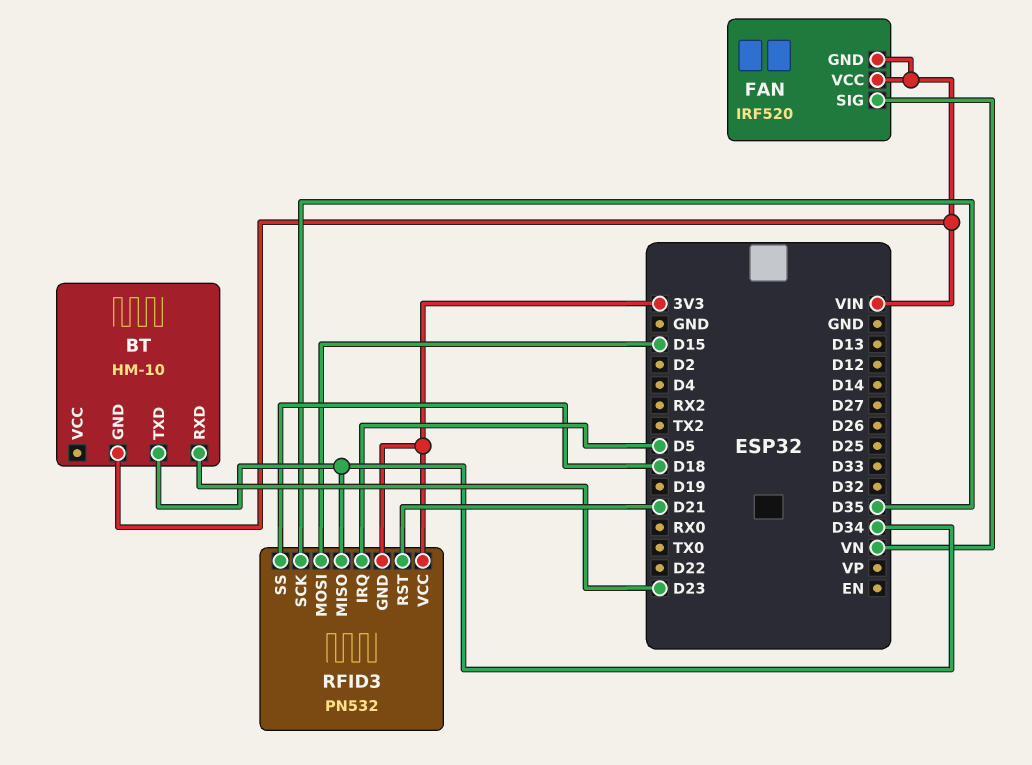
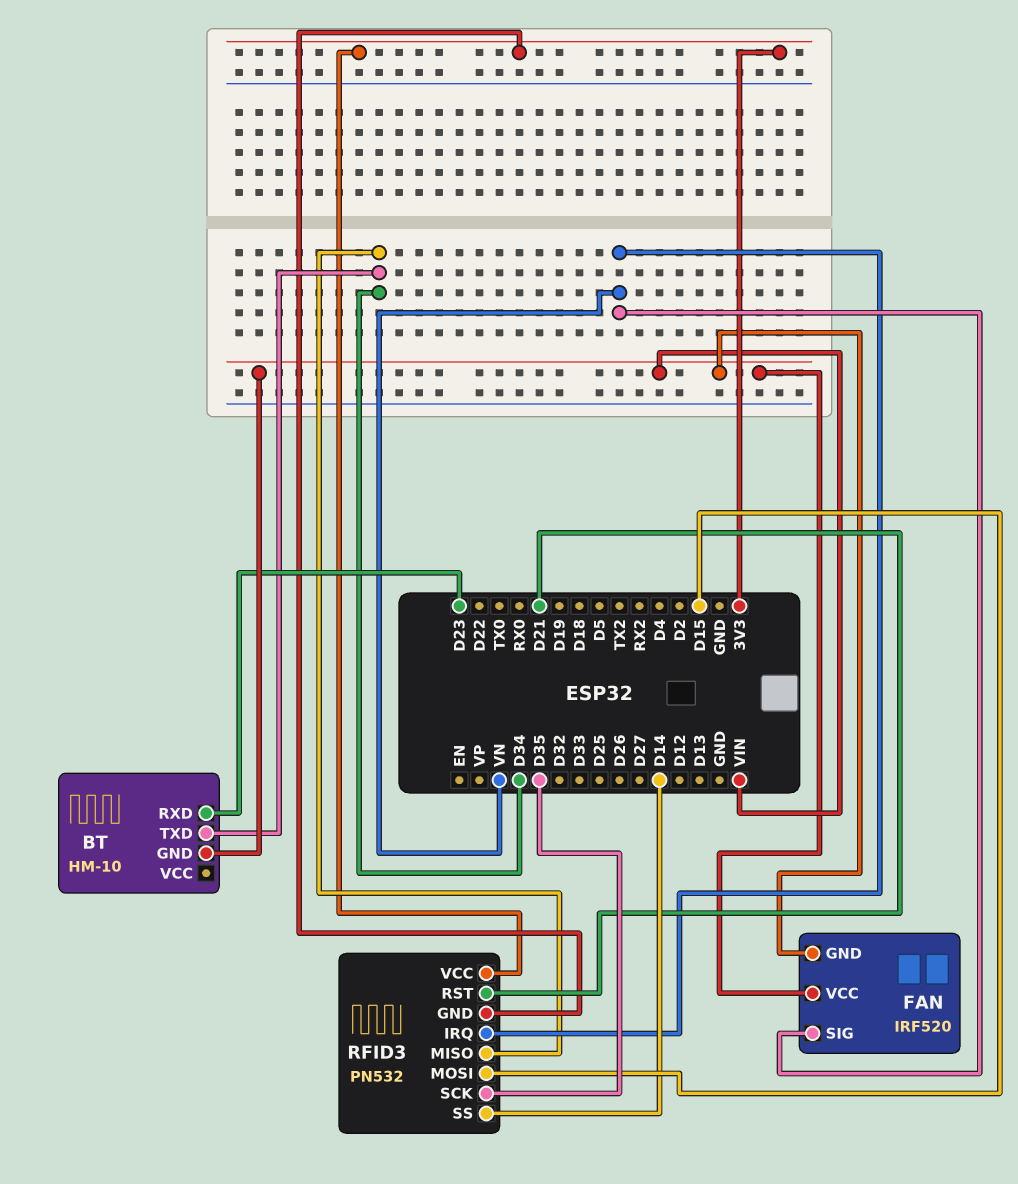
RFID3 pin IRQ: D5 -> VN
RFID3 pin SS: D18 -> D14

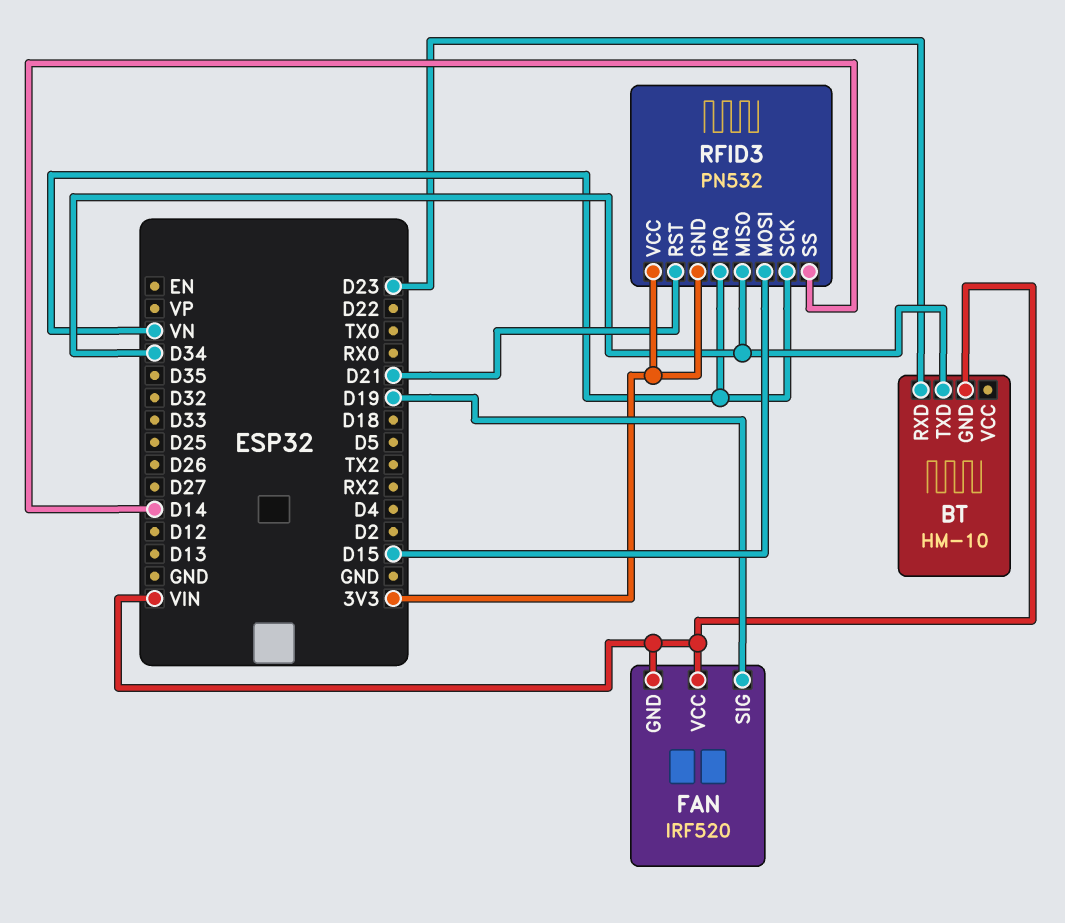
FAN pin SIG: VN -> D19
RFID3 pin SCK: D35 -> VN

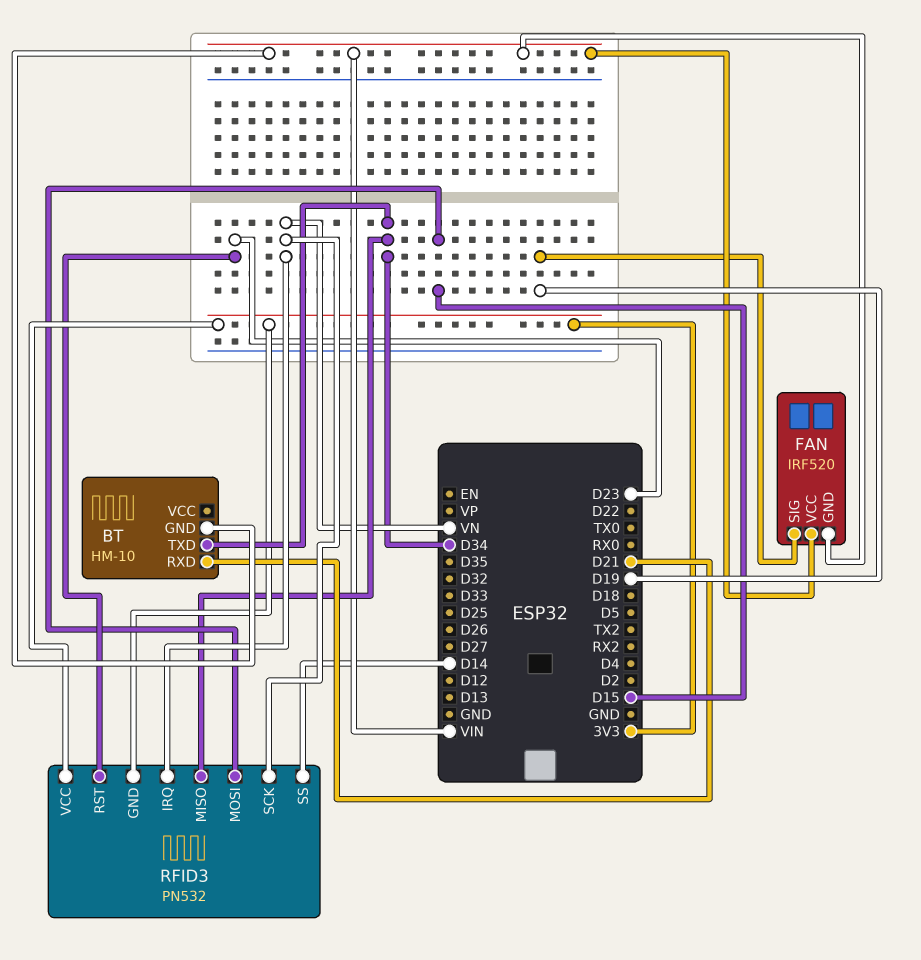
BT pin RXD: D23 -> D21
RFID3 pin RST: D21 -> D23

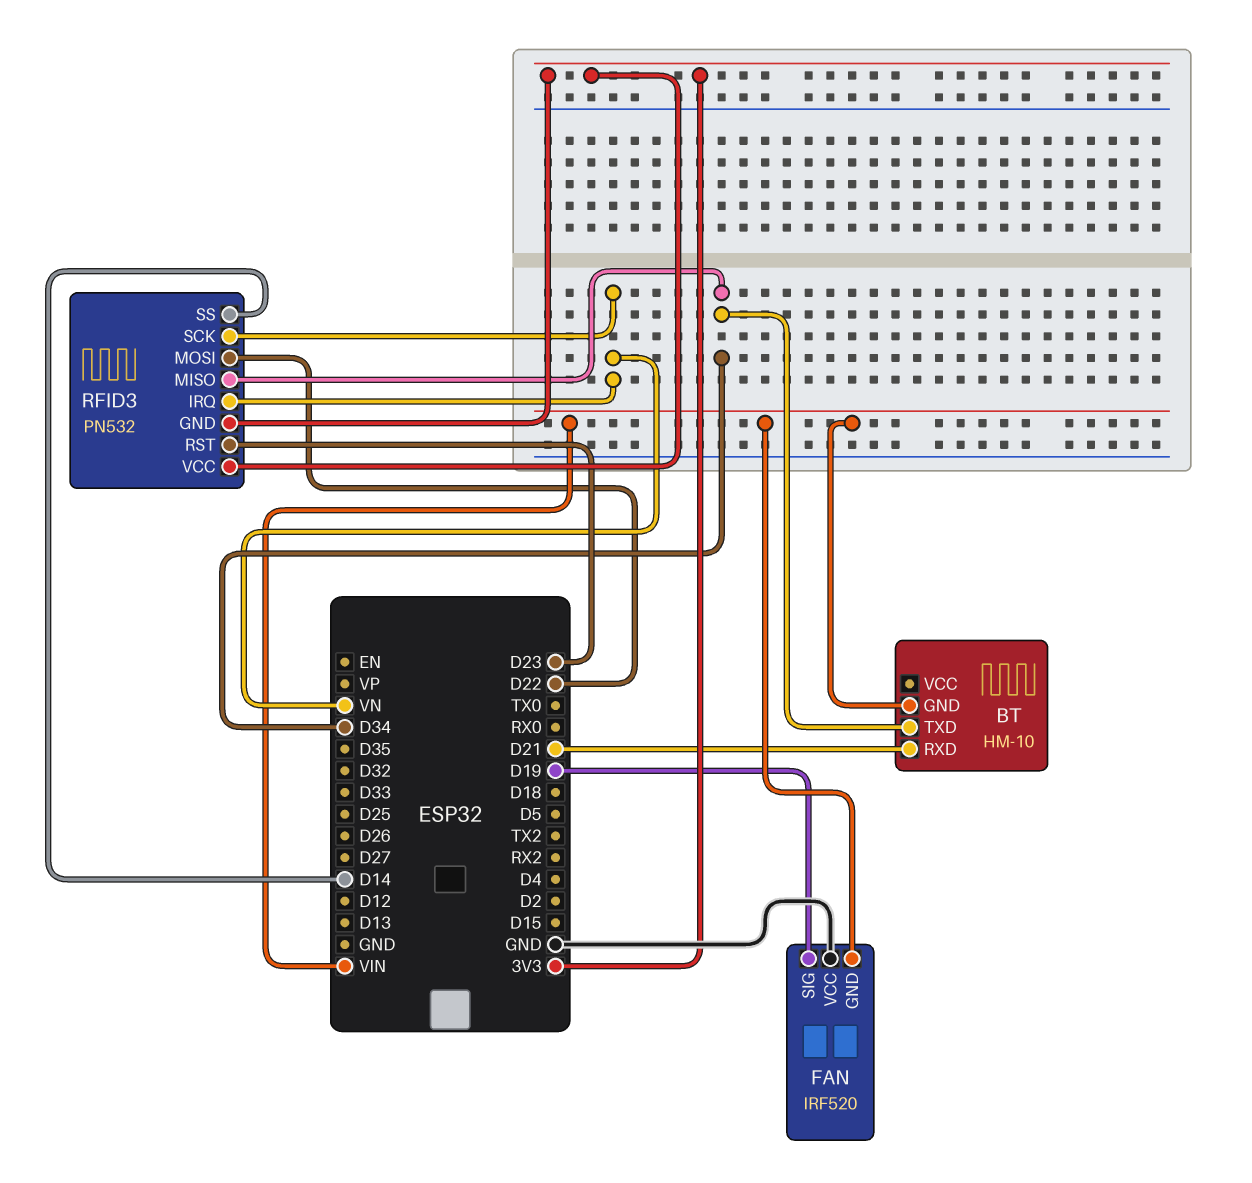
FAN pin VCC: VIN -> GND
RFID3 pin MOSI: D15 -> D22

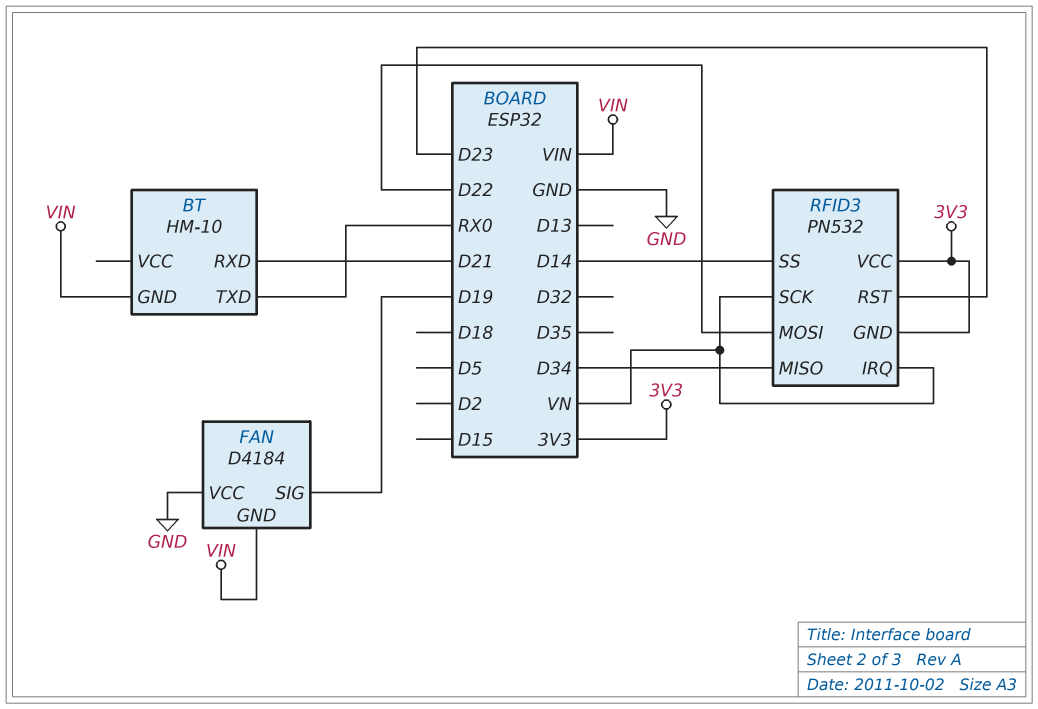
BT pin TXD: D34 -> RX0
FAN: IRF520 -> D4184

